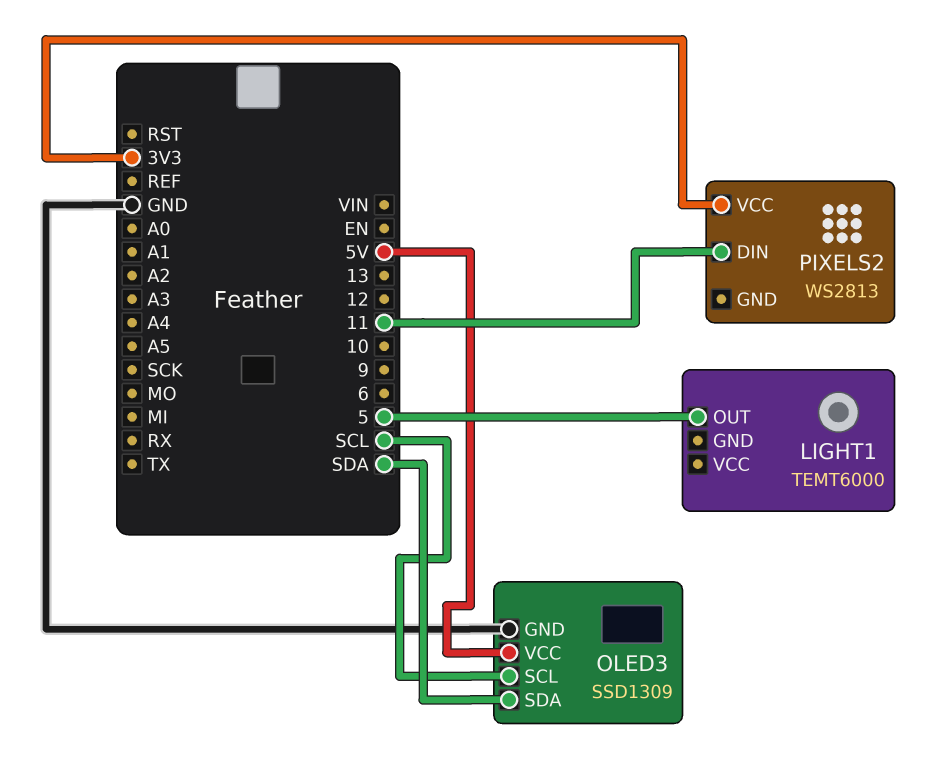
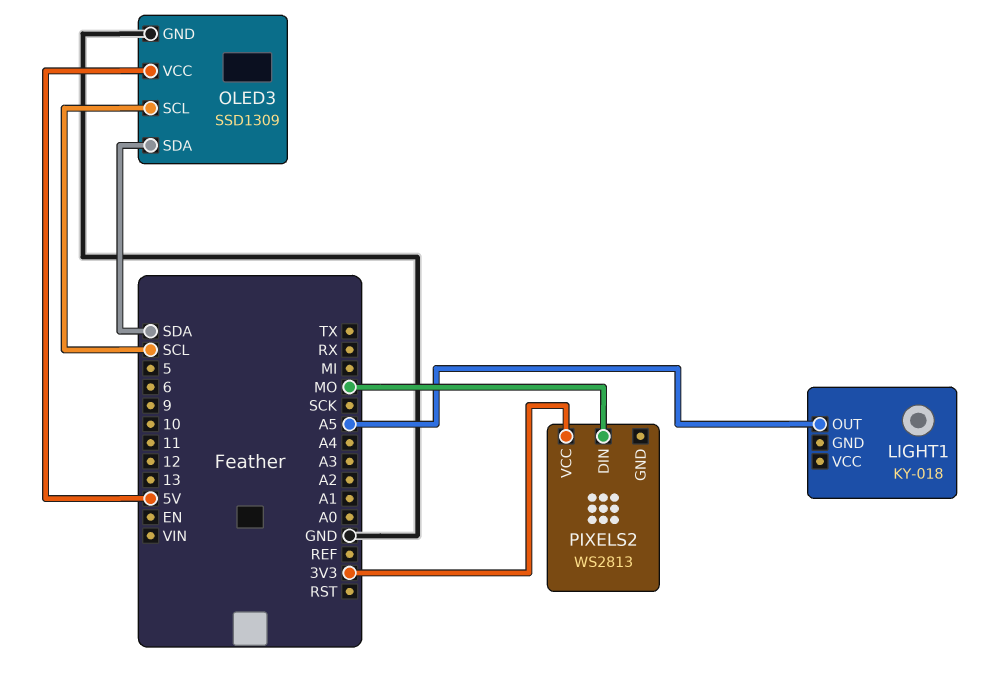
LIGHT1: TEMT6000 -> KY-018
LIGHT1 pin OUT: 5 -> A5
PIXELS2 pin DIN: 11 -> MO

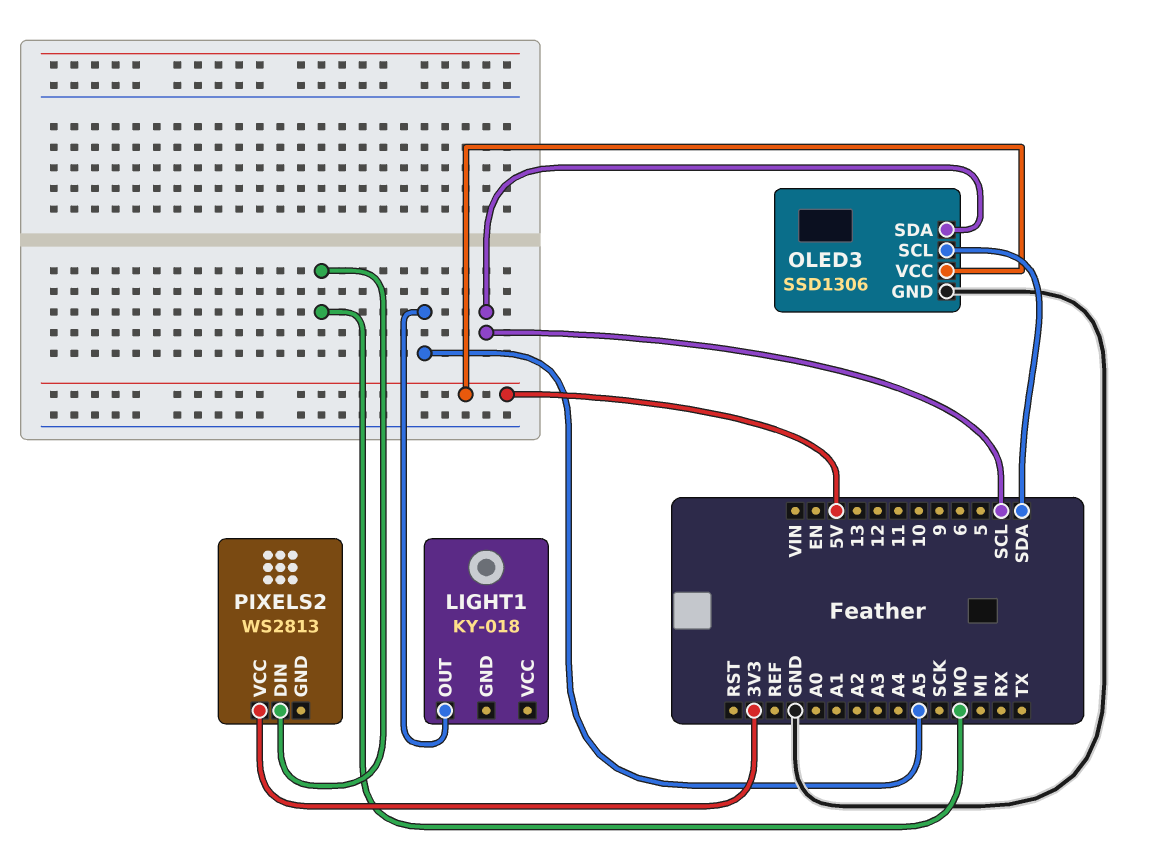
OLED3: SSD1309 -> SSD1306
OLED3 pin SCL: SCL -> SDA
OLED3 pin SDA: SDA -> SCL

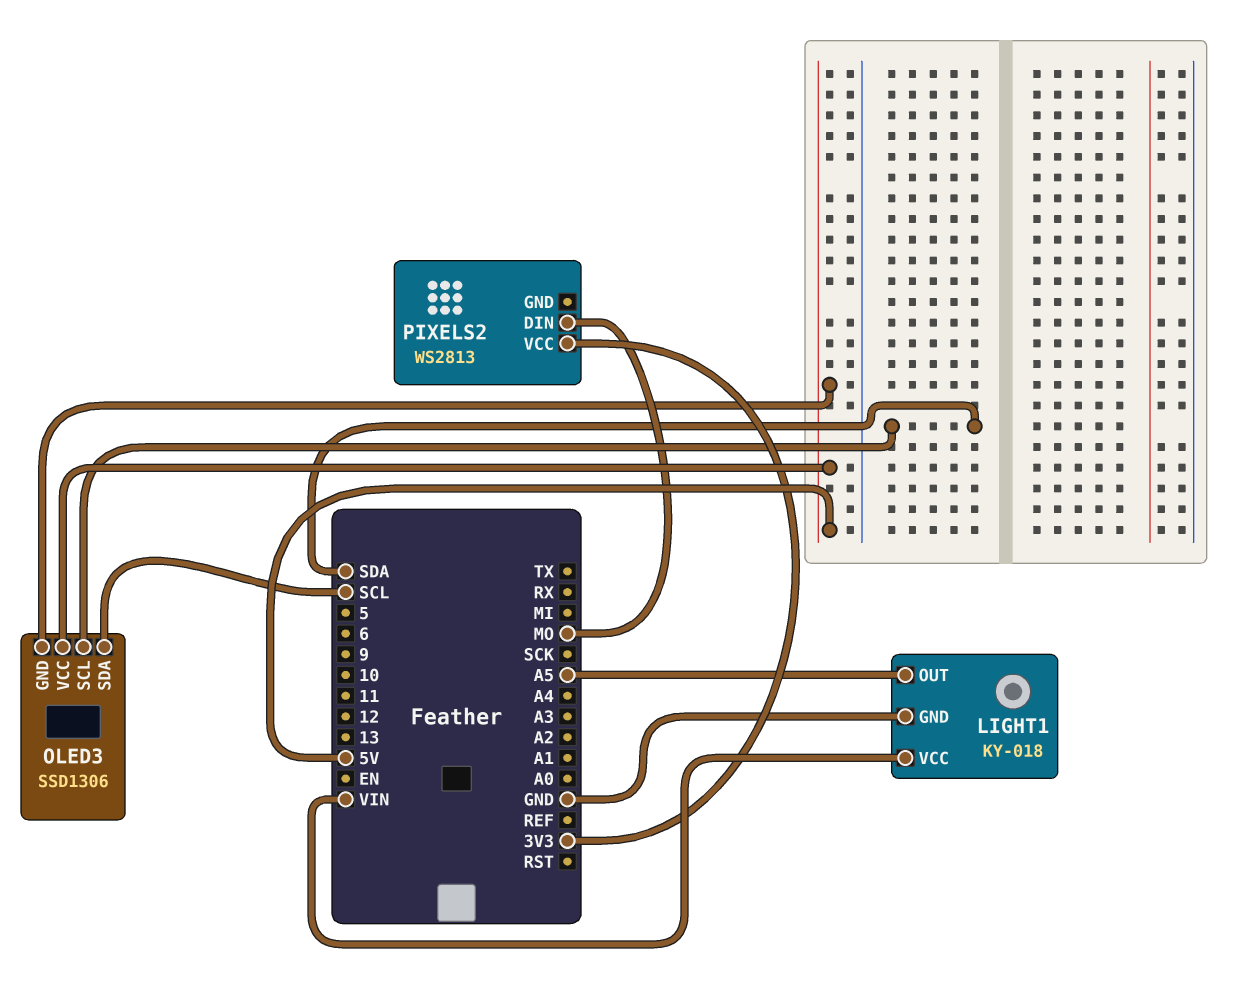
LIGHT1 pin GND: none -> GND
LIGHT1 pin VCC: none -> VIN
OLED3 pin GND: GND -> 5V

